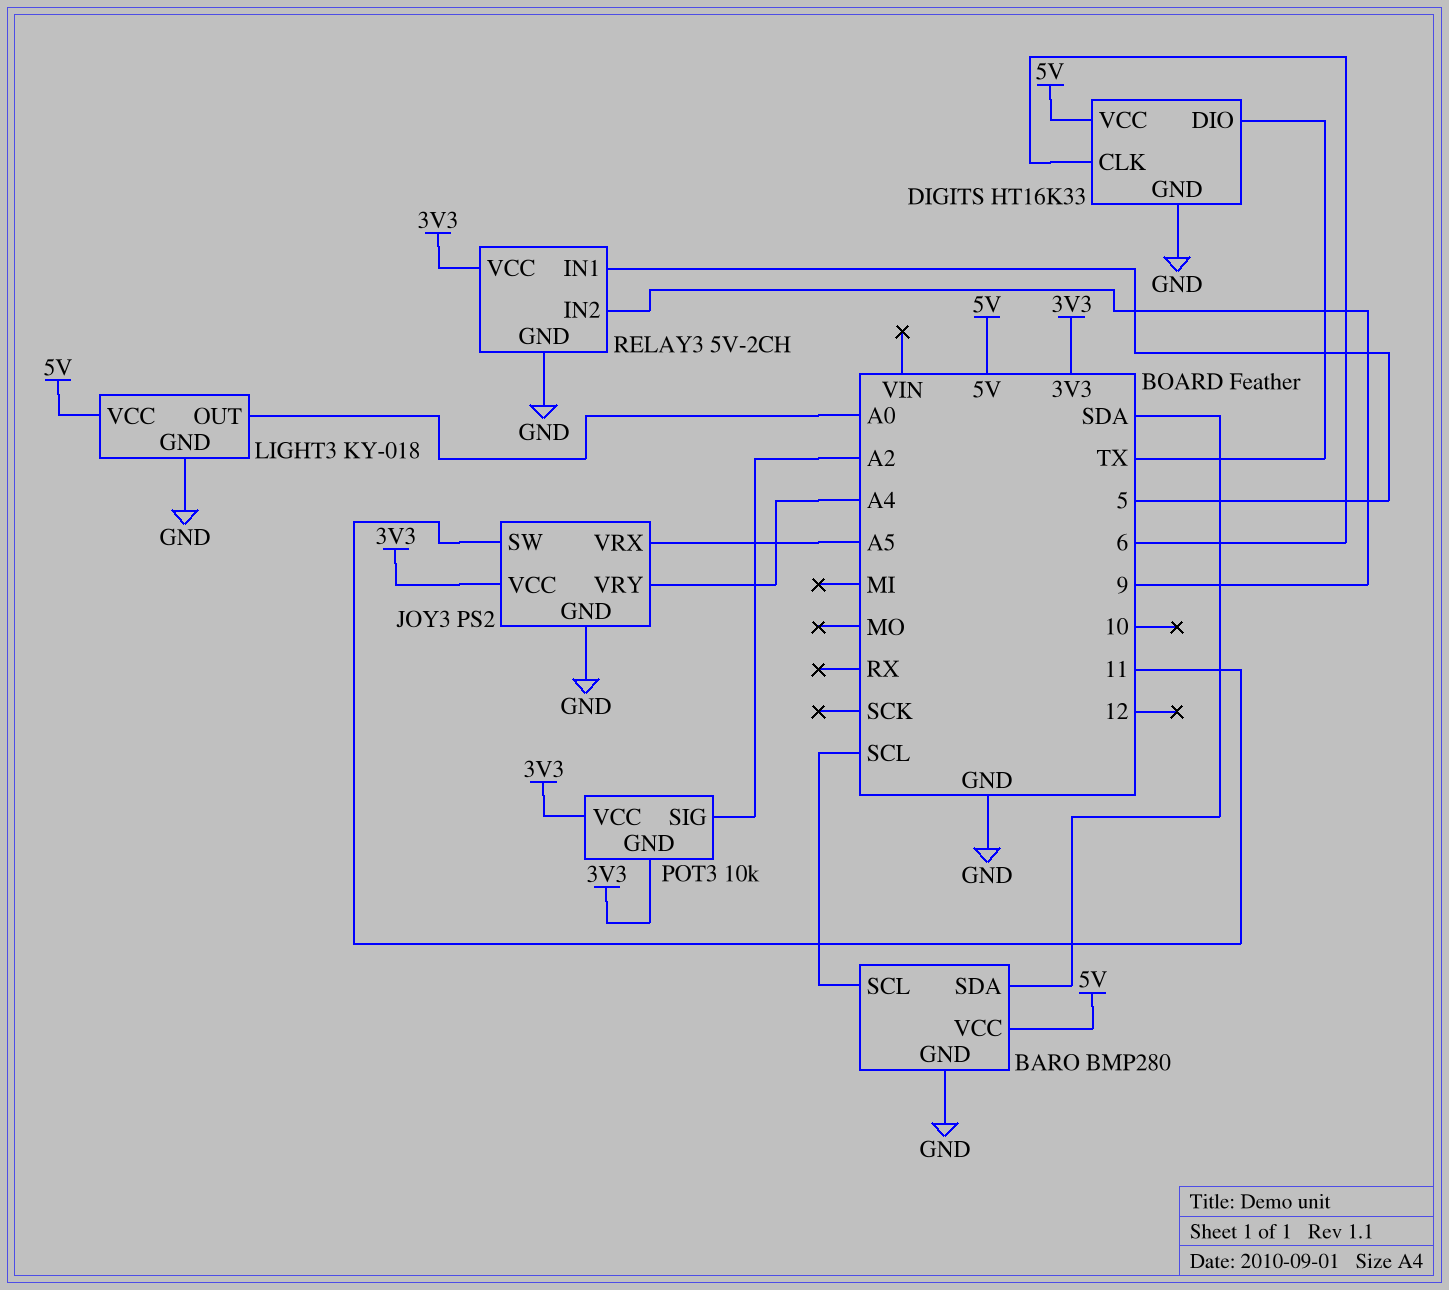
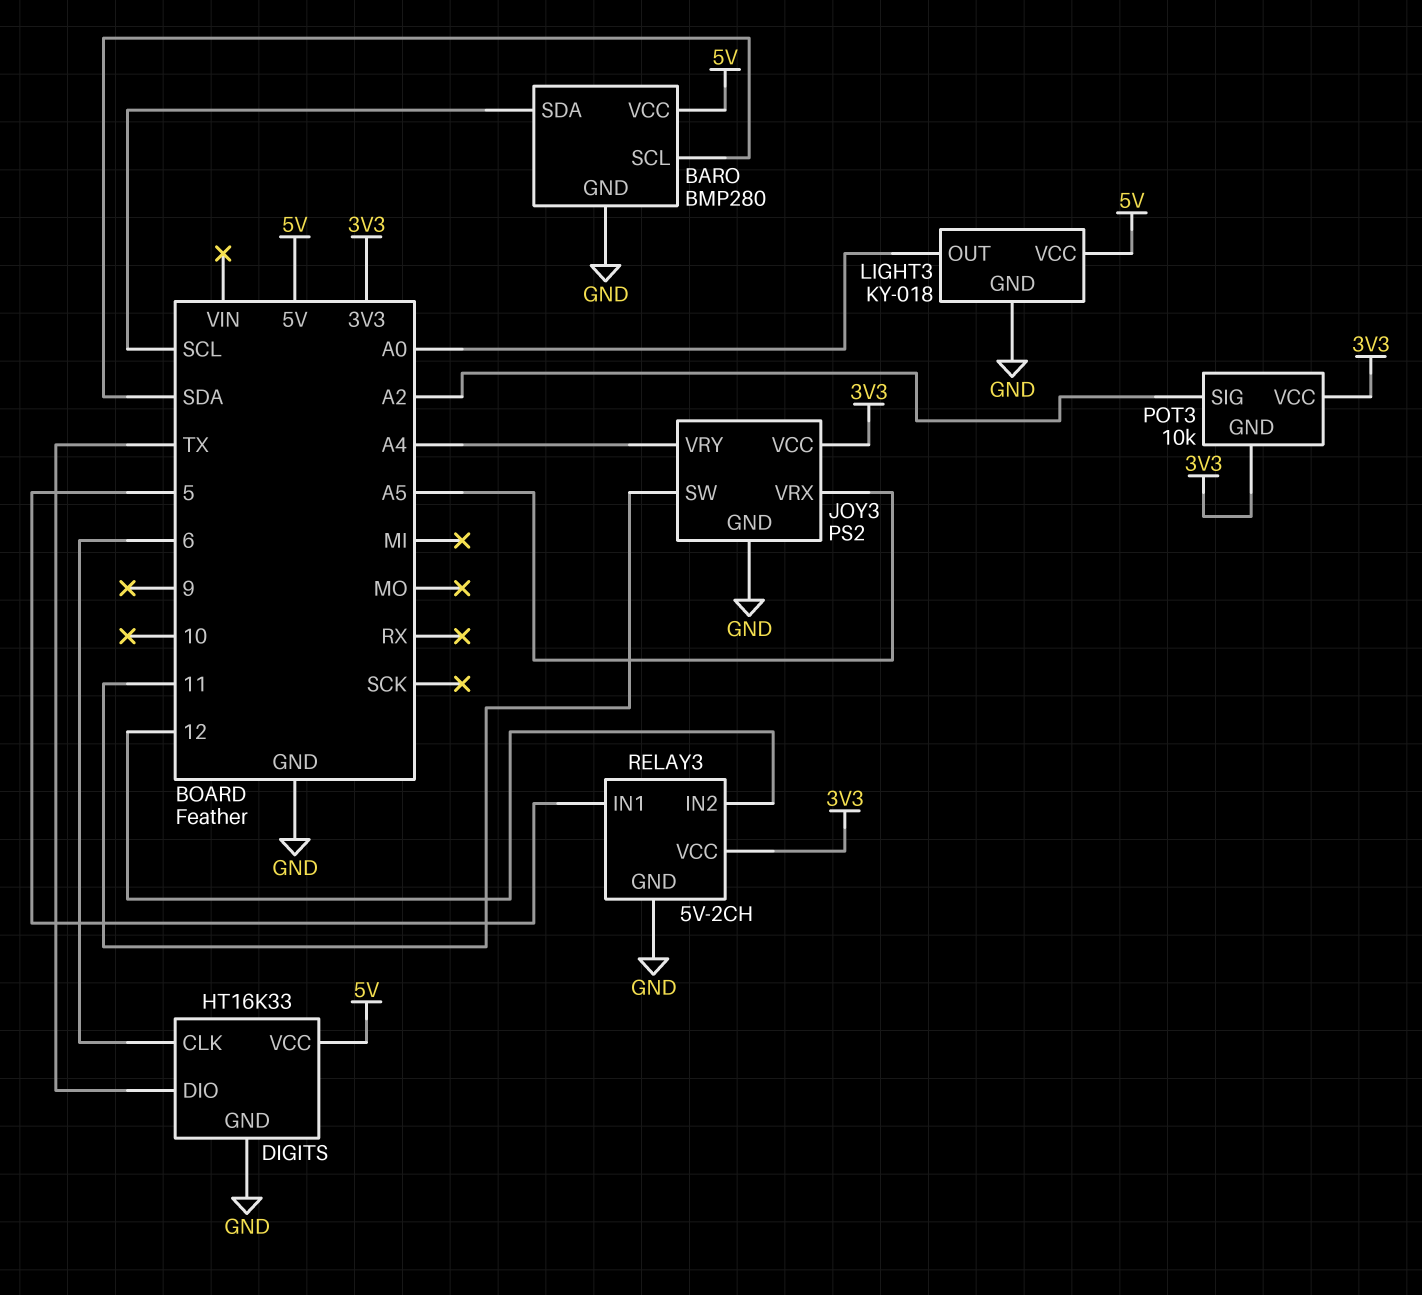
BARO pin SCL: SCL -> SDA
BARO pin SDA: SDA -> SCL
RELAY3 pin IN2: 9 -> 12

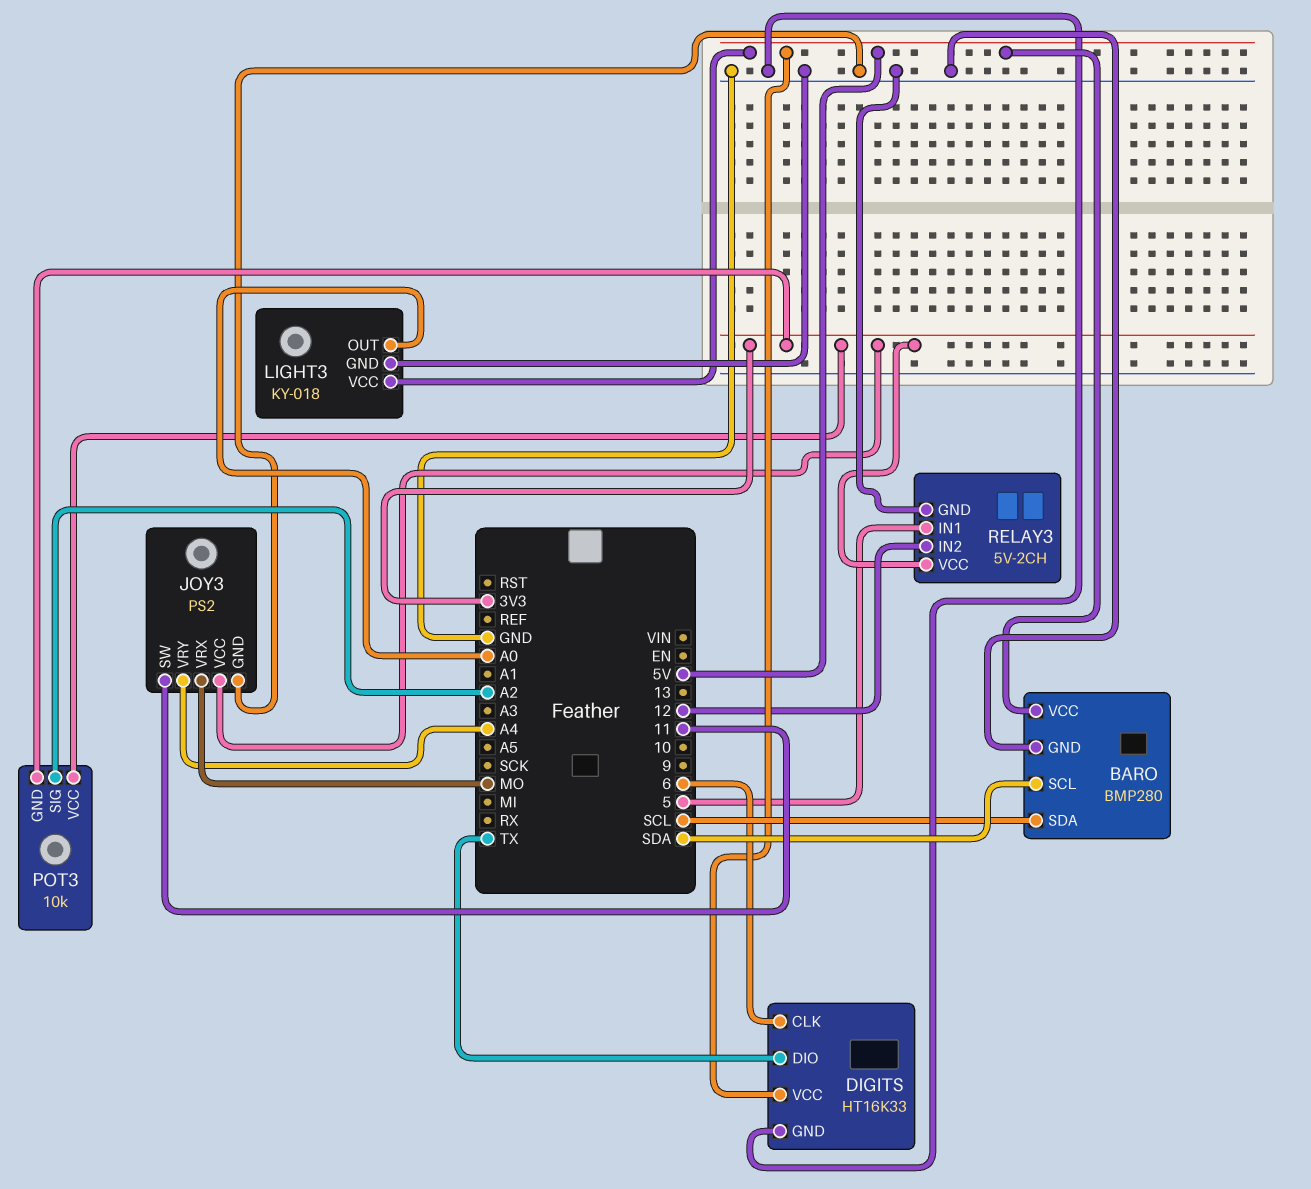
JOY3 pin VRX: A5 -> MO

